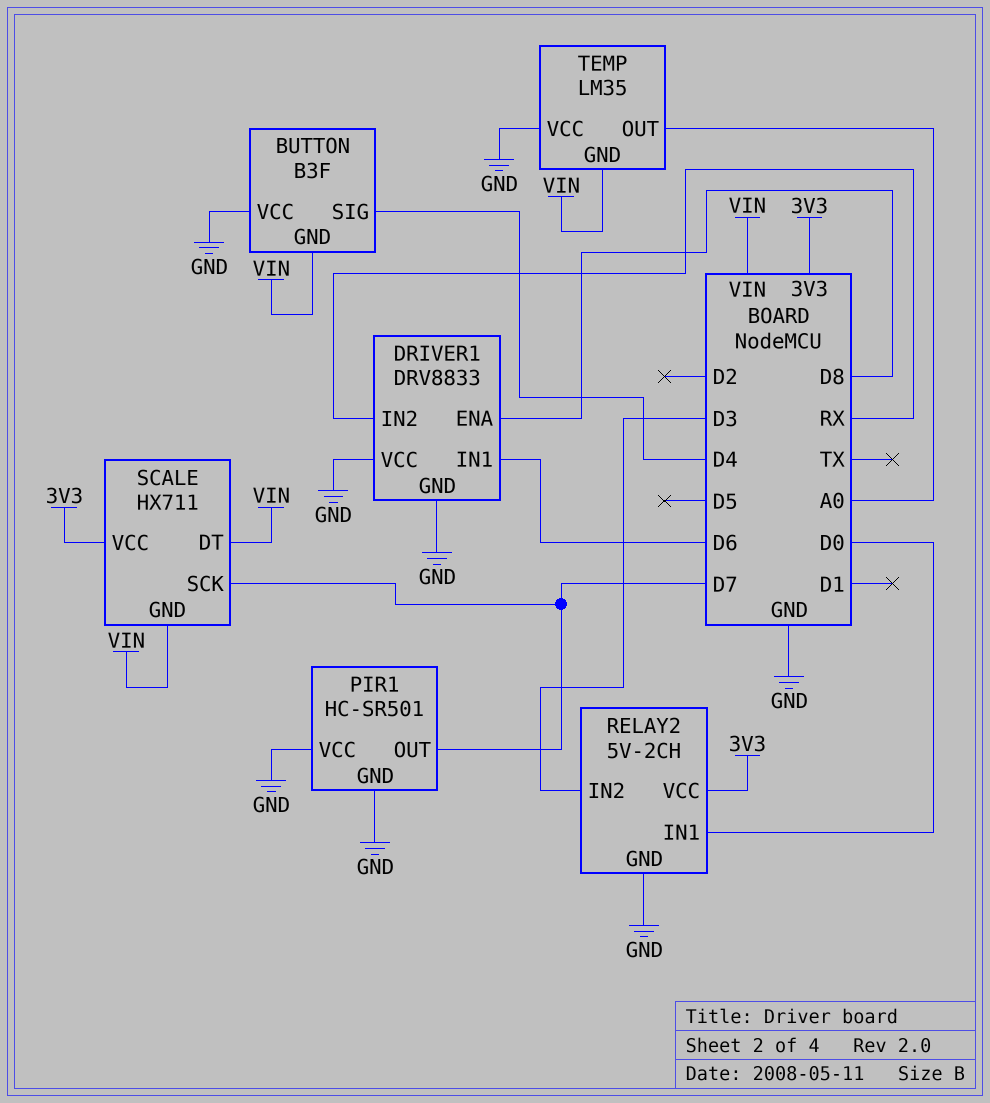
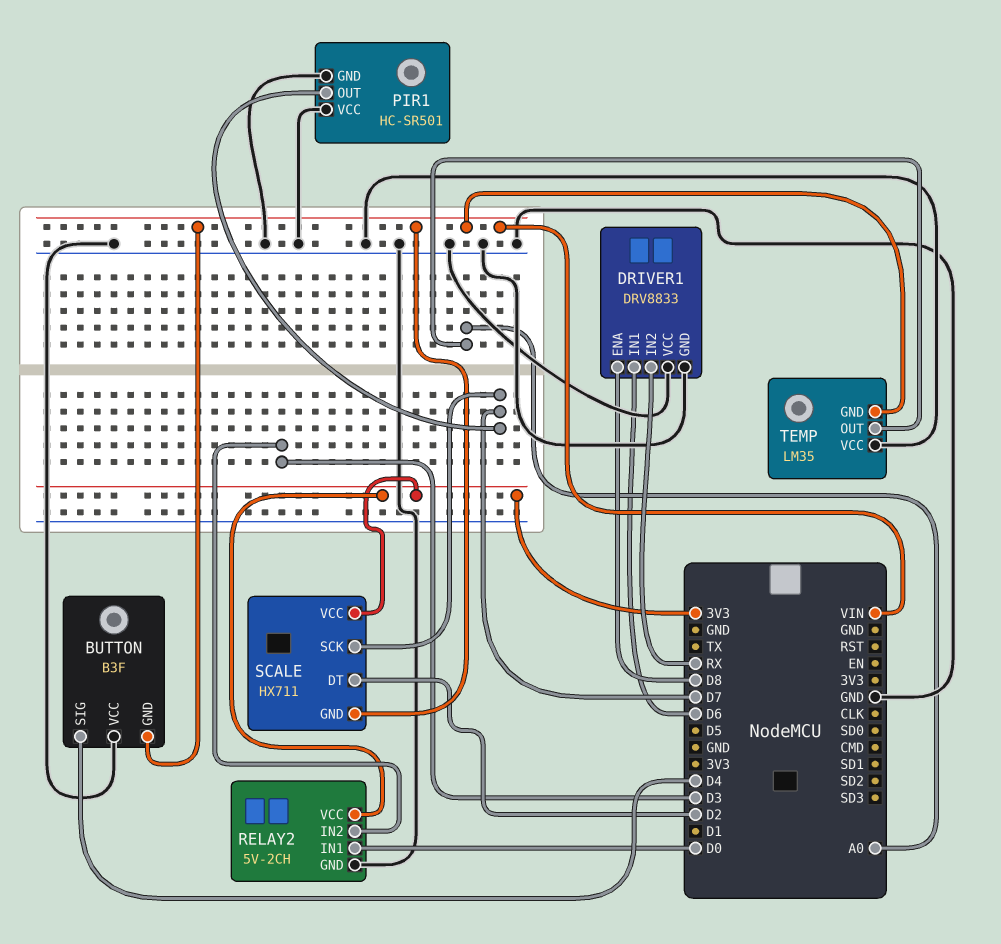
SCALE pin DT: VIN -> D2

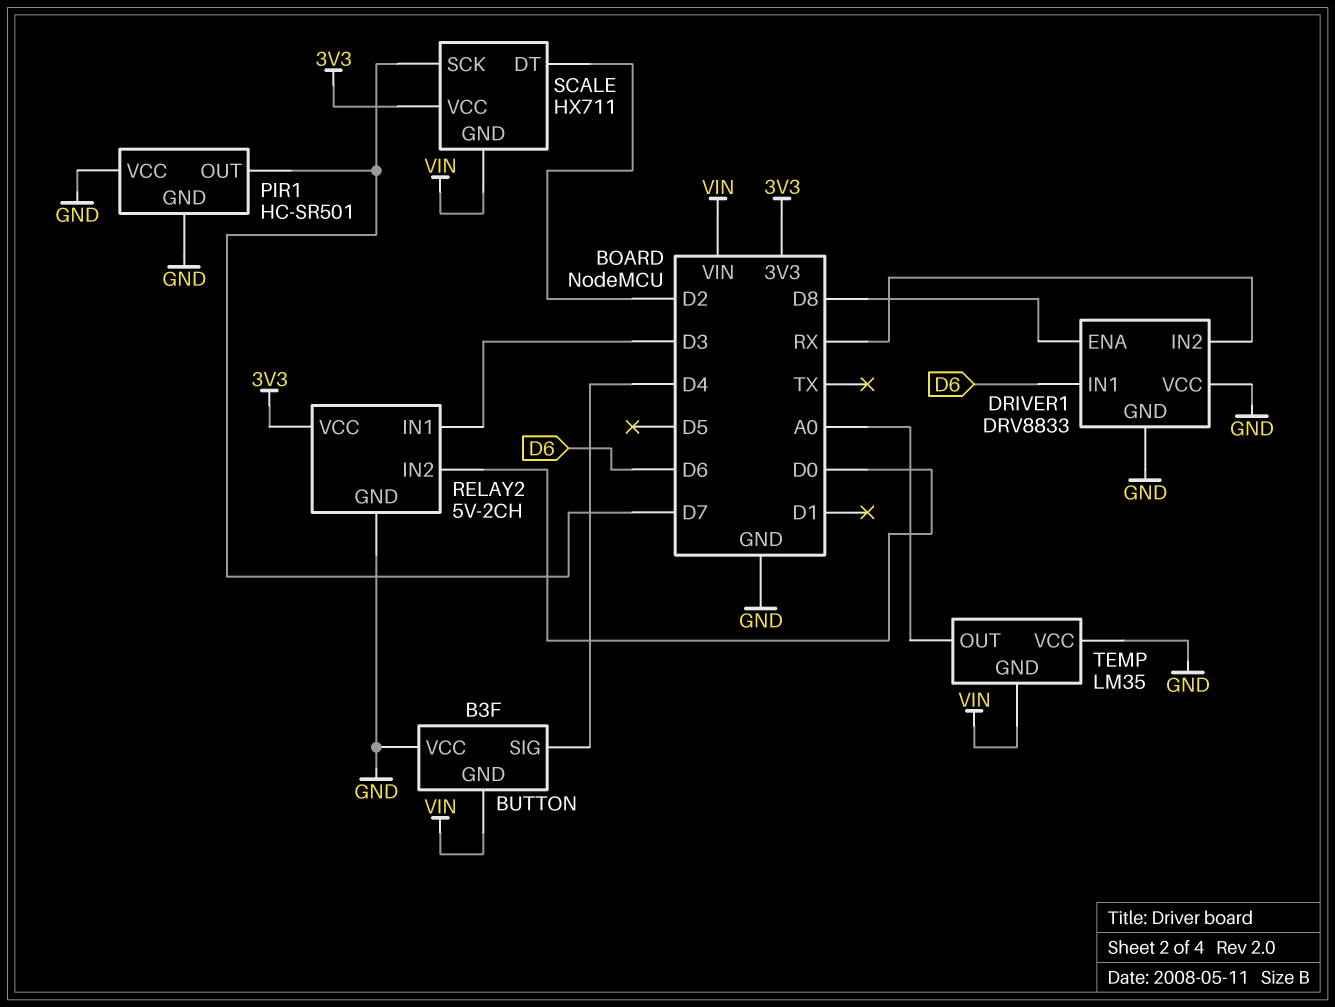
RELAY2 pin IN1: D0 -> D3
RELAY2 pin IN2: D3 -> D0

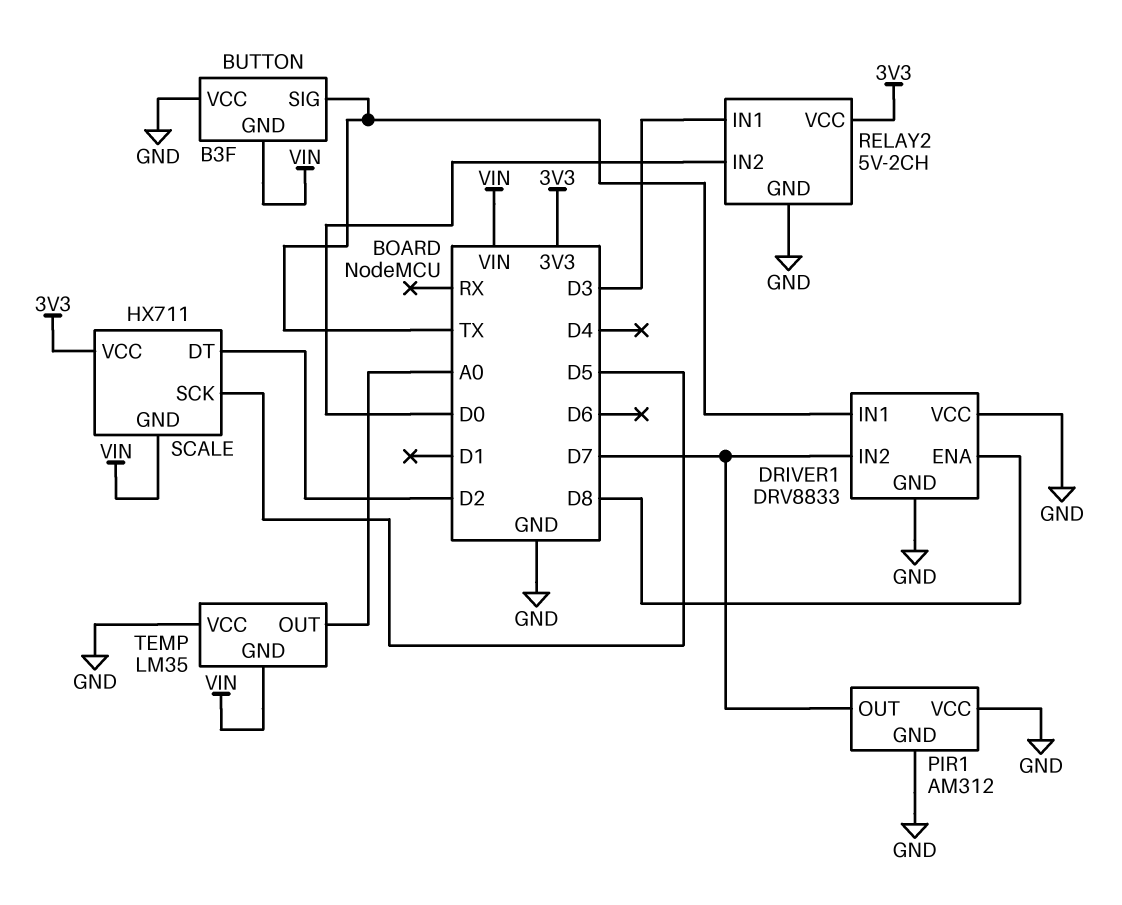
BUTTON pin SIG: D4 -> TX
DRIVER1 pin IN1: D6 -> TX
DRIVER1 pin IN2: RX -> D7
PIR1: HC-SR501 -> AM312
SCALE pin SCK: D7 -> D5

